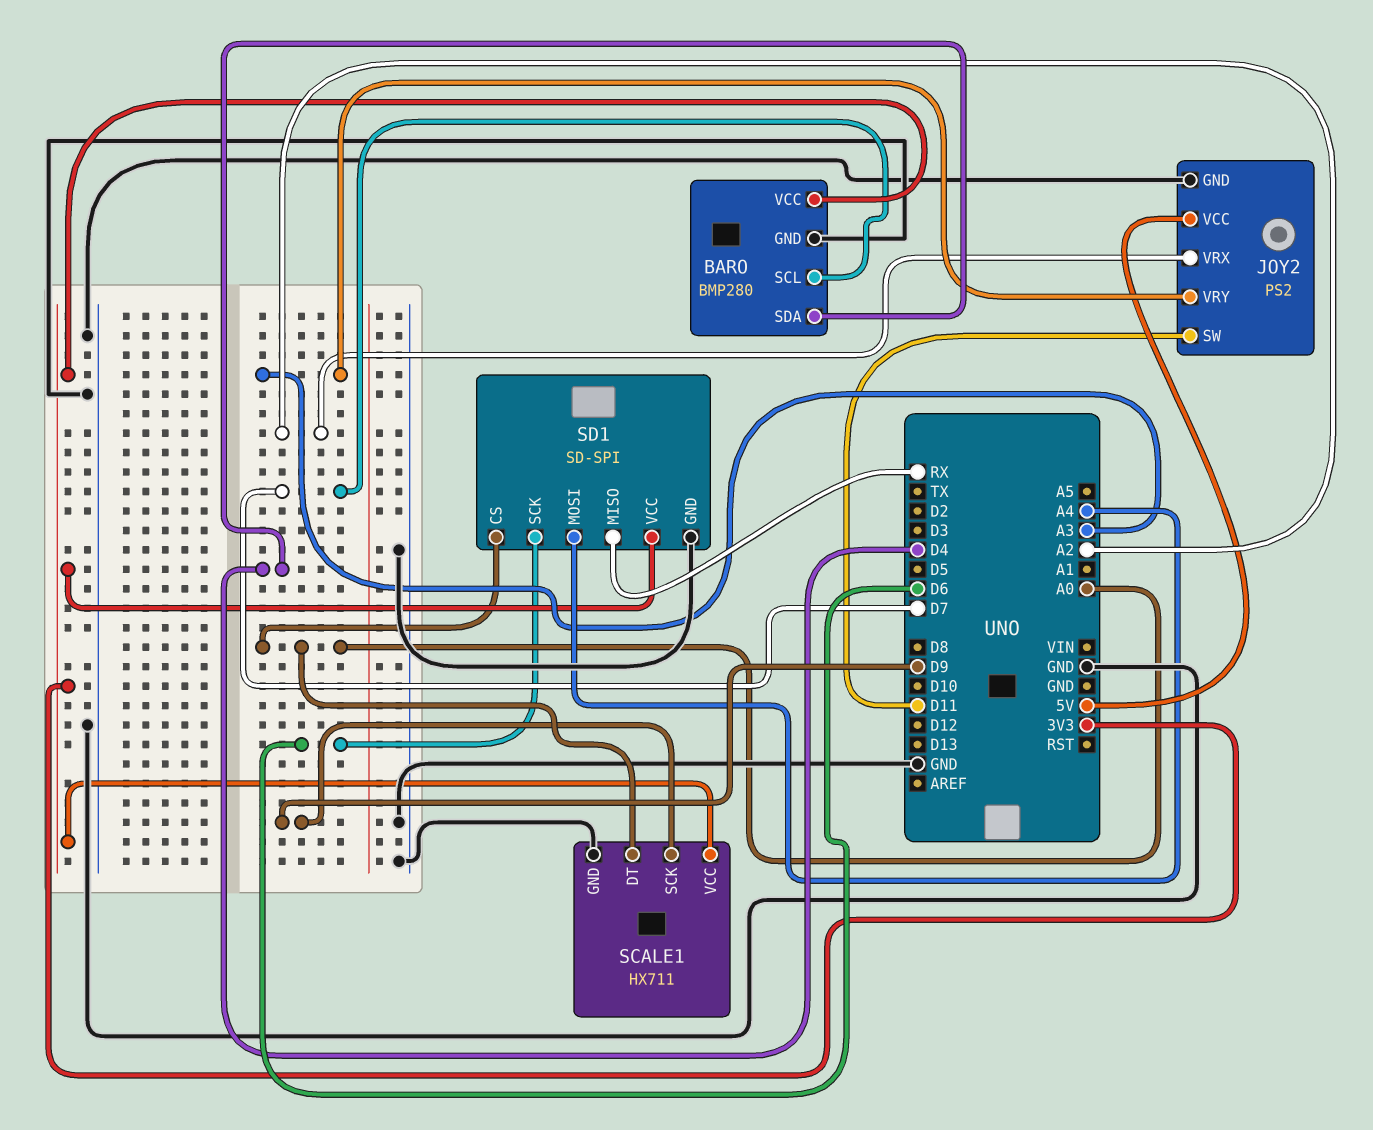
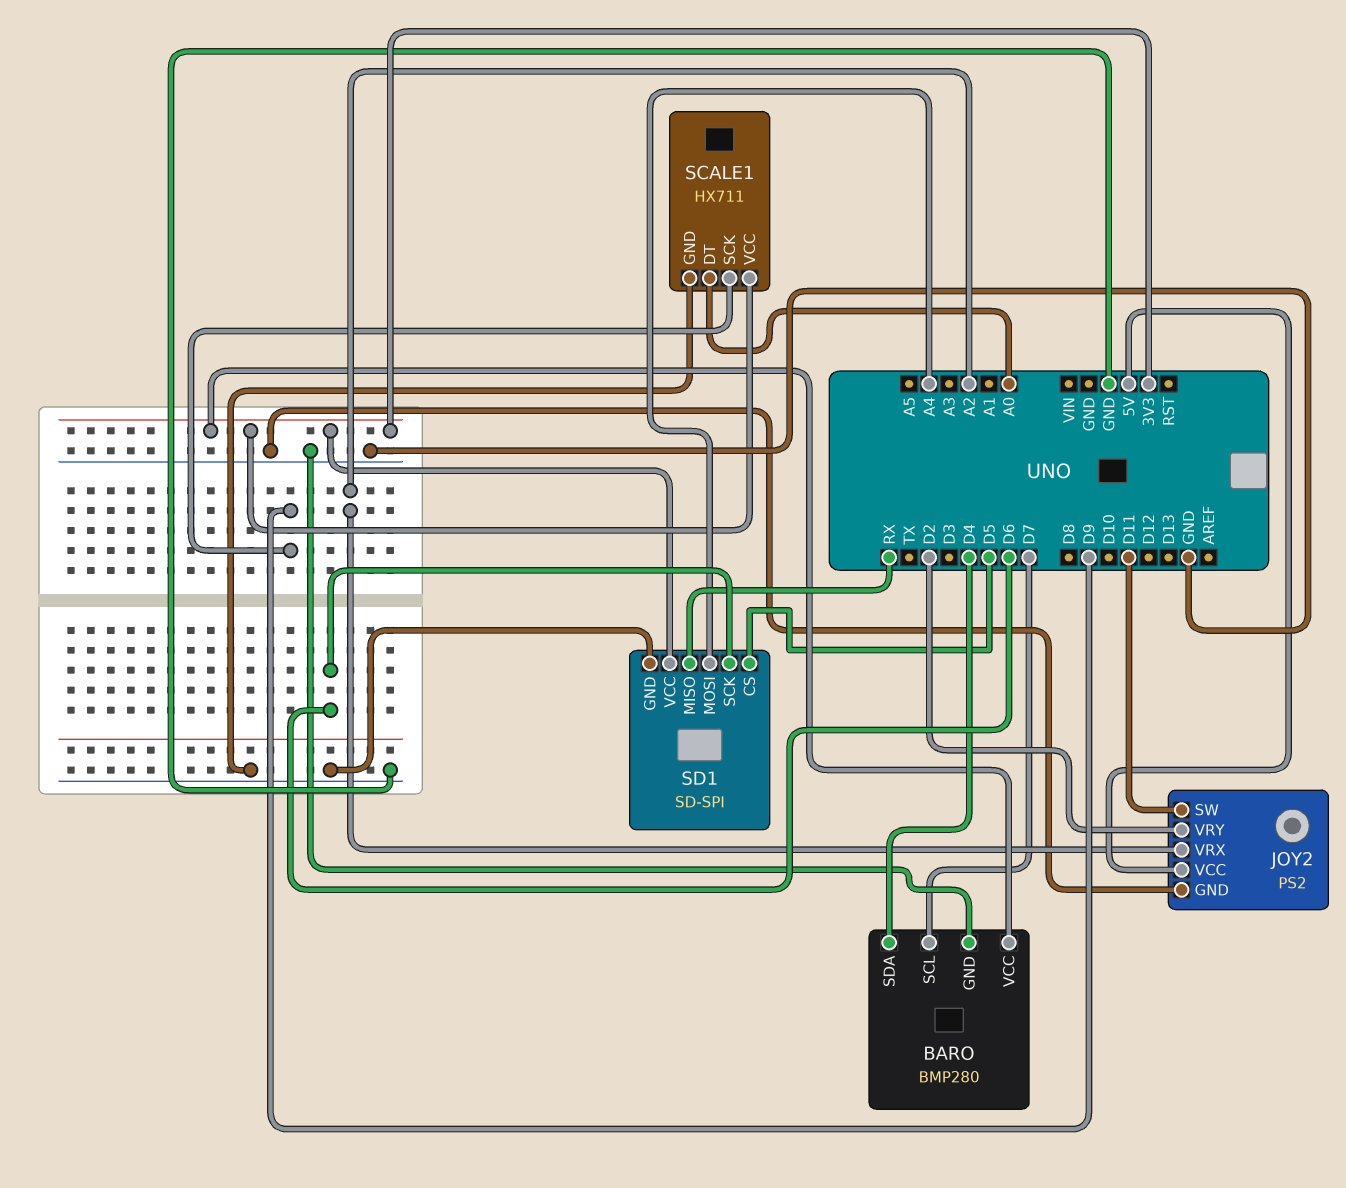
JOY2 pin VRY: A3 -> D2
SD1 pin CS: A0 -> D5

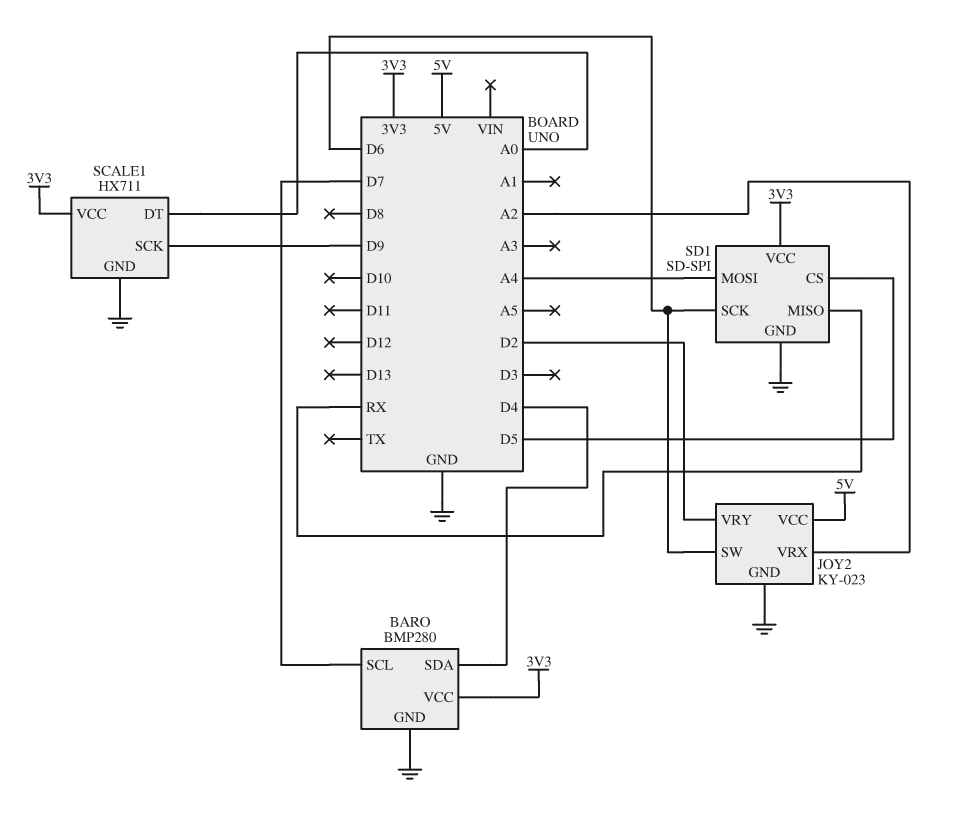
JOY2: PS2 -> KY-023
JOY2 pin SW: D11 -> D6

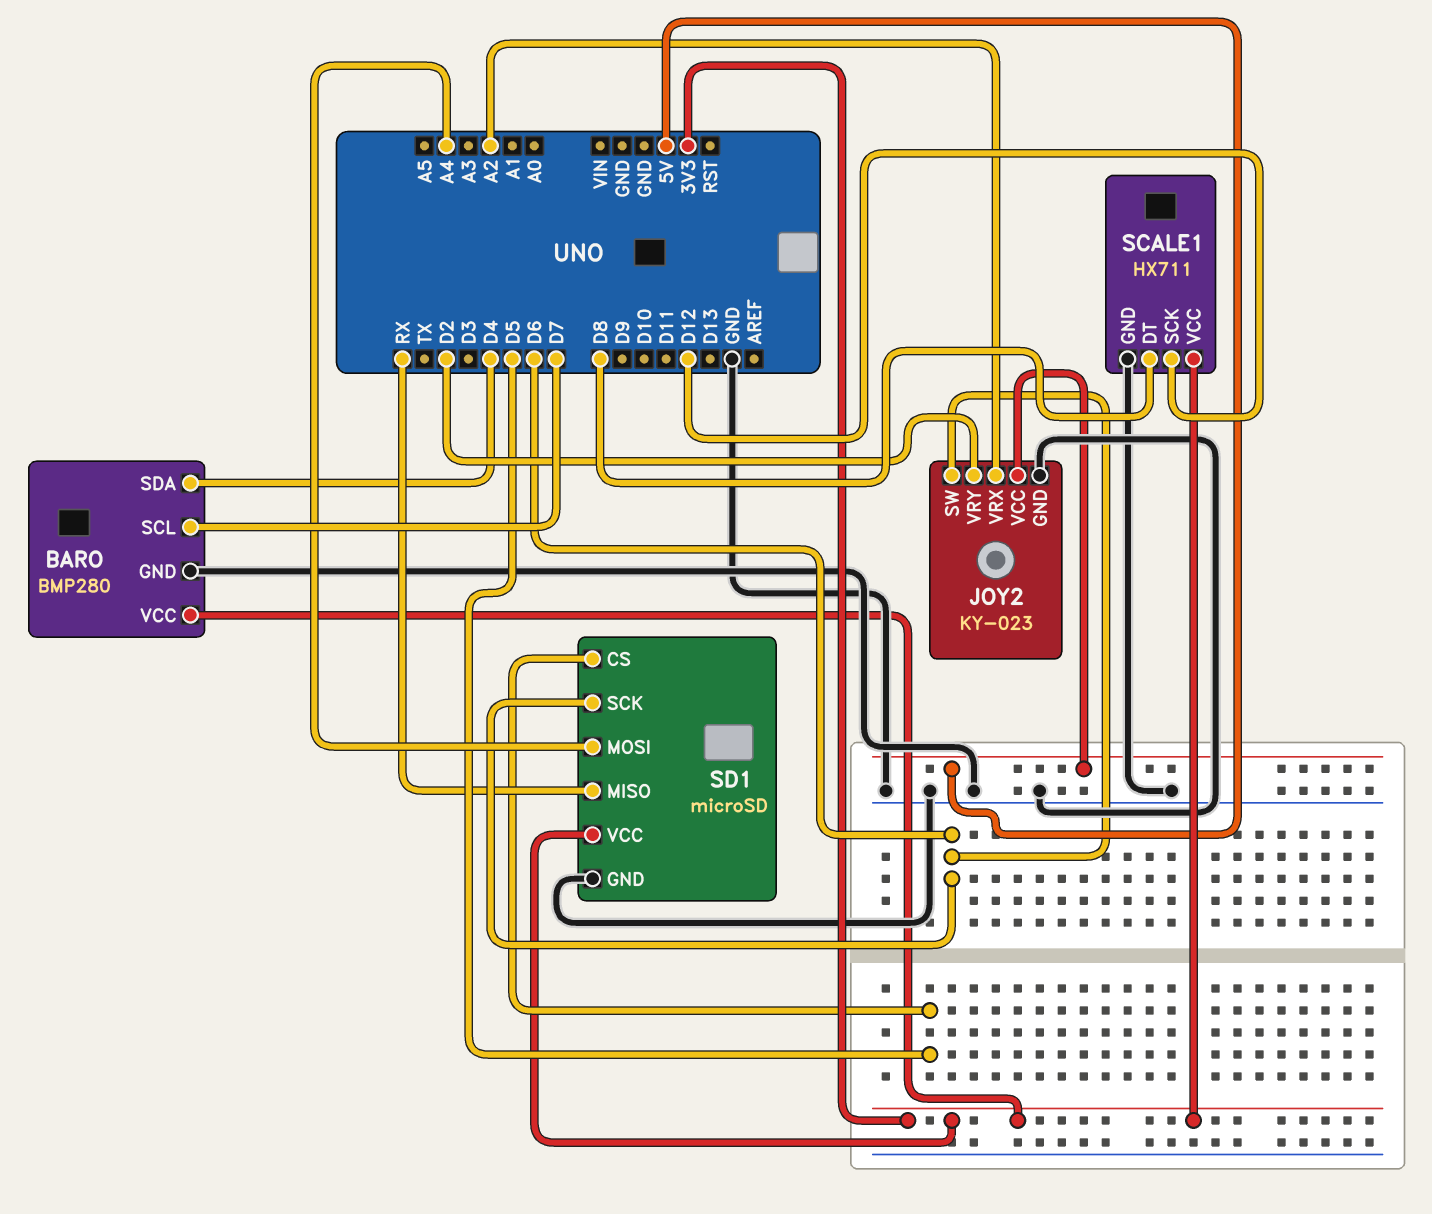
SCALE1 pin DT: A0 -> D8
SCALE1 pin SCK: D9 -> D12
SD1: SD-SPI -> microSD

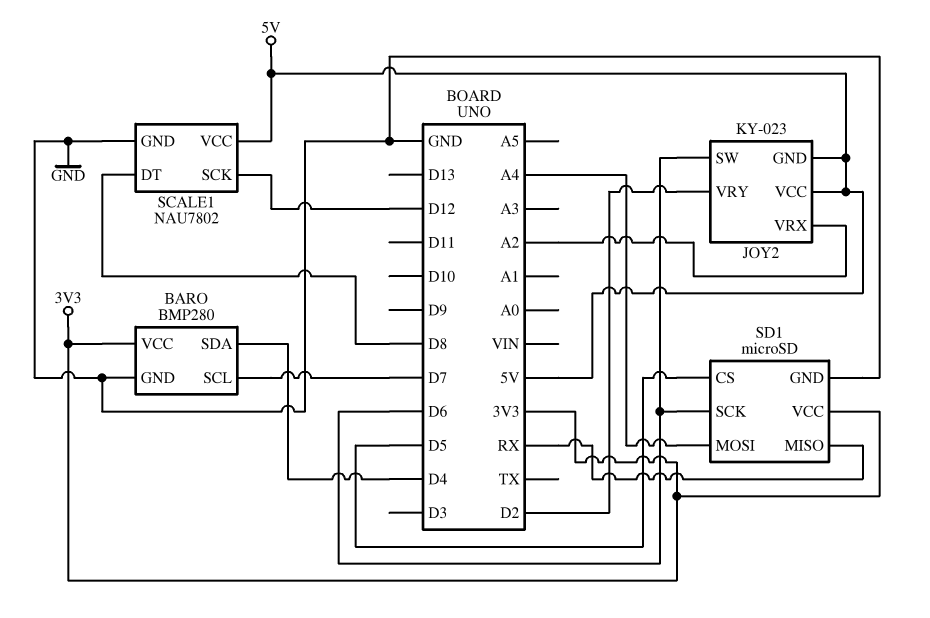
JOY2 pin GND: GND -> 5V
SCALE1: HX711 -> NAU7802
SCALE1 pin VCC: 3V3 -> 5V

